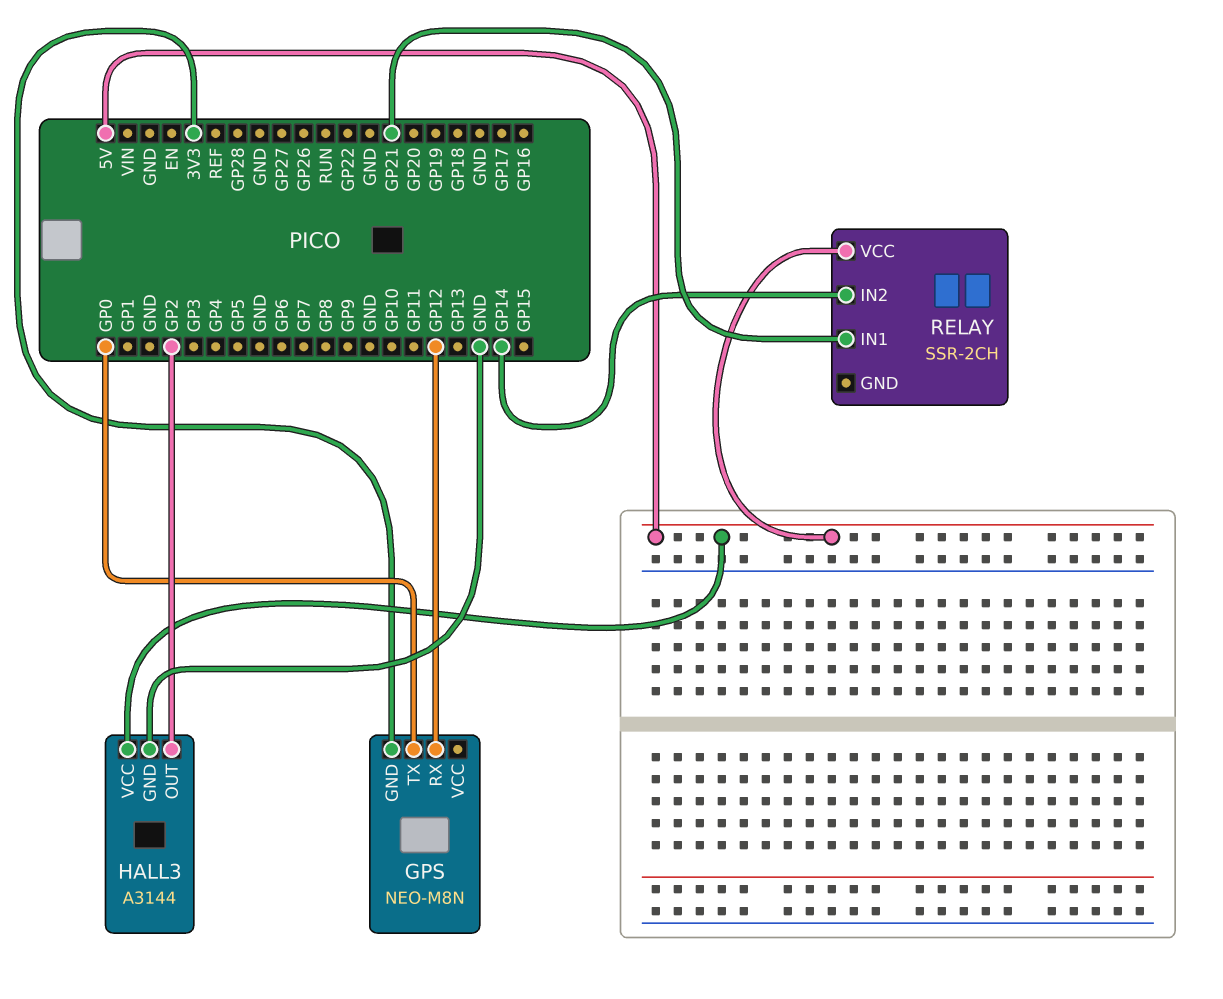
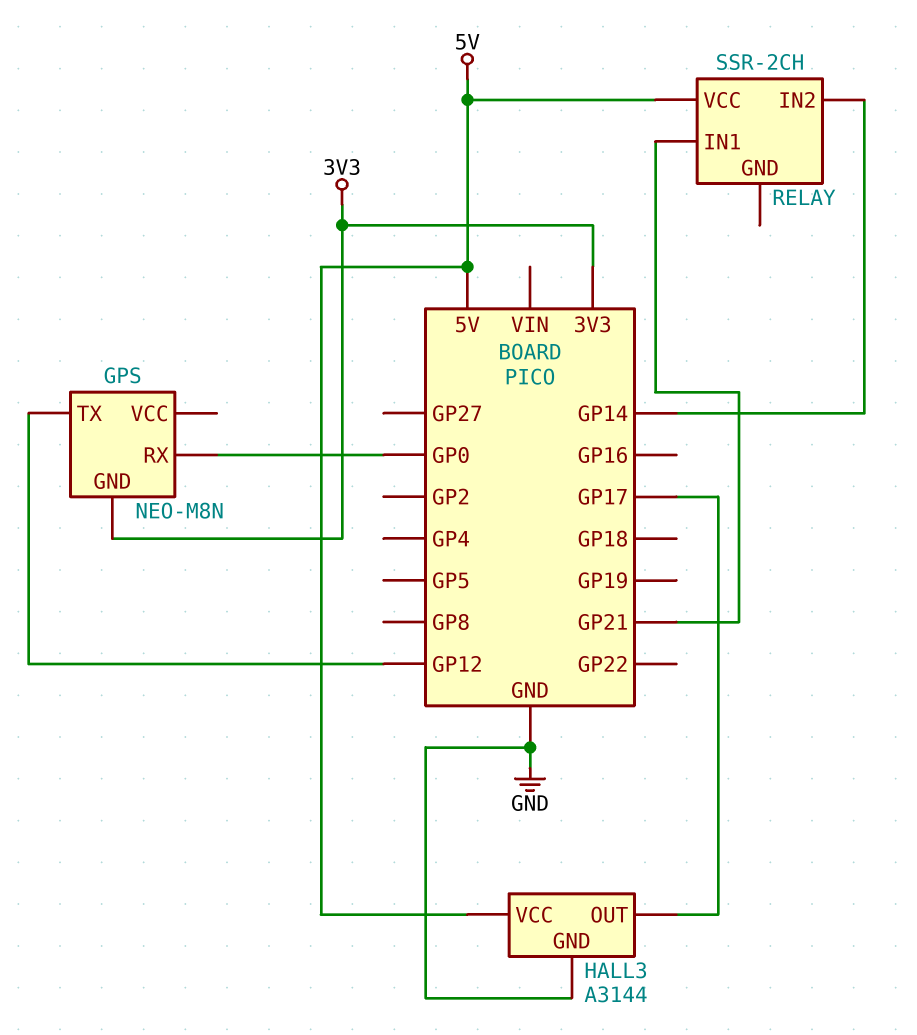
GPS pin RX: GP12 -> GP0
GPS pin TX: GP0 -> GP12
HALL3 pin OUT: GP2 -> GP17

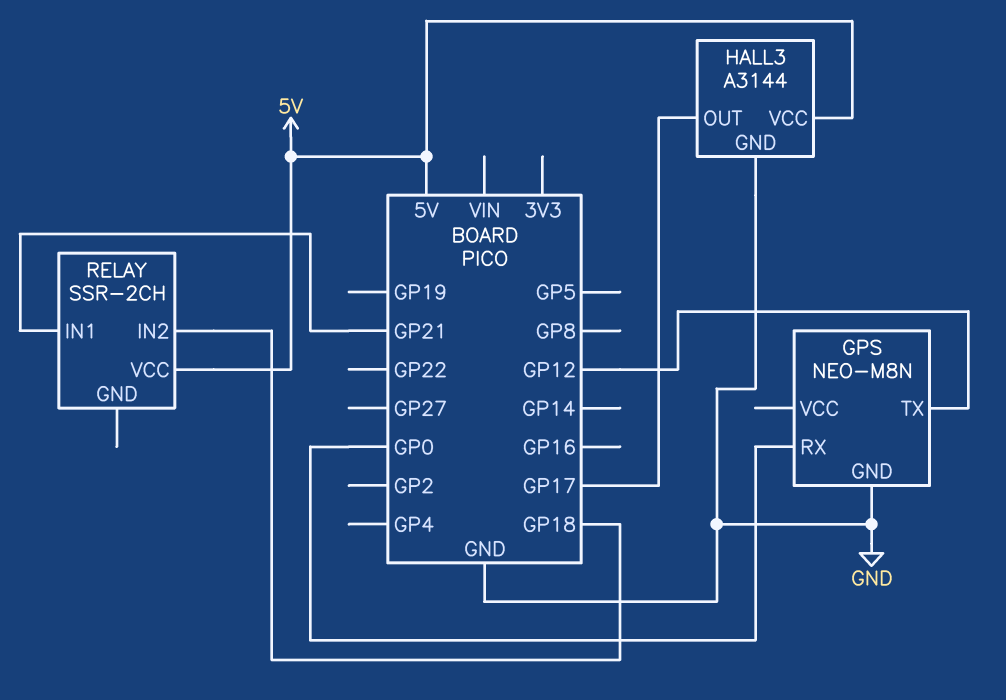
GPS pin GND: 3V3 -> GND
RELAY pin IN2: GP14 -> GP18

